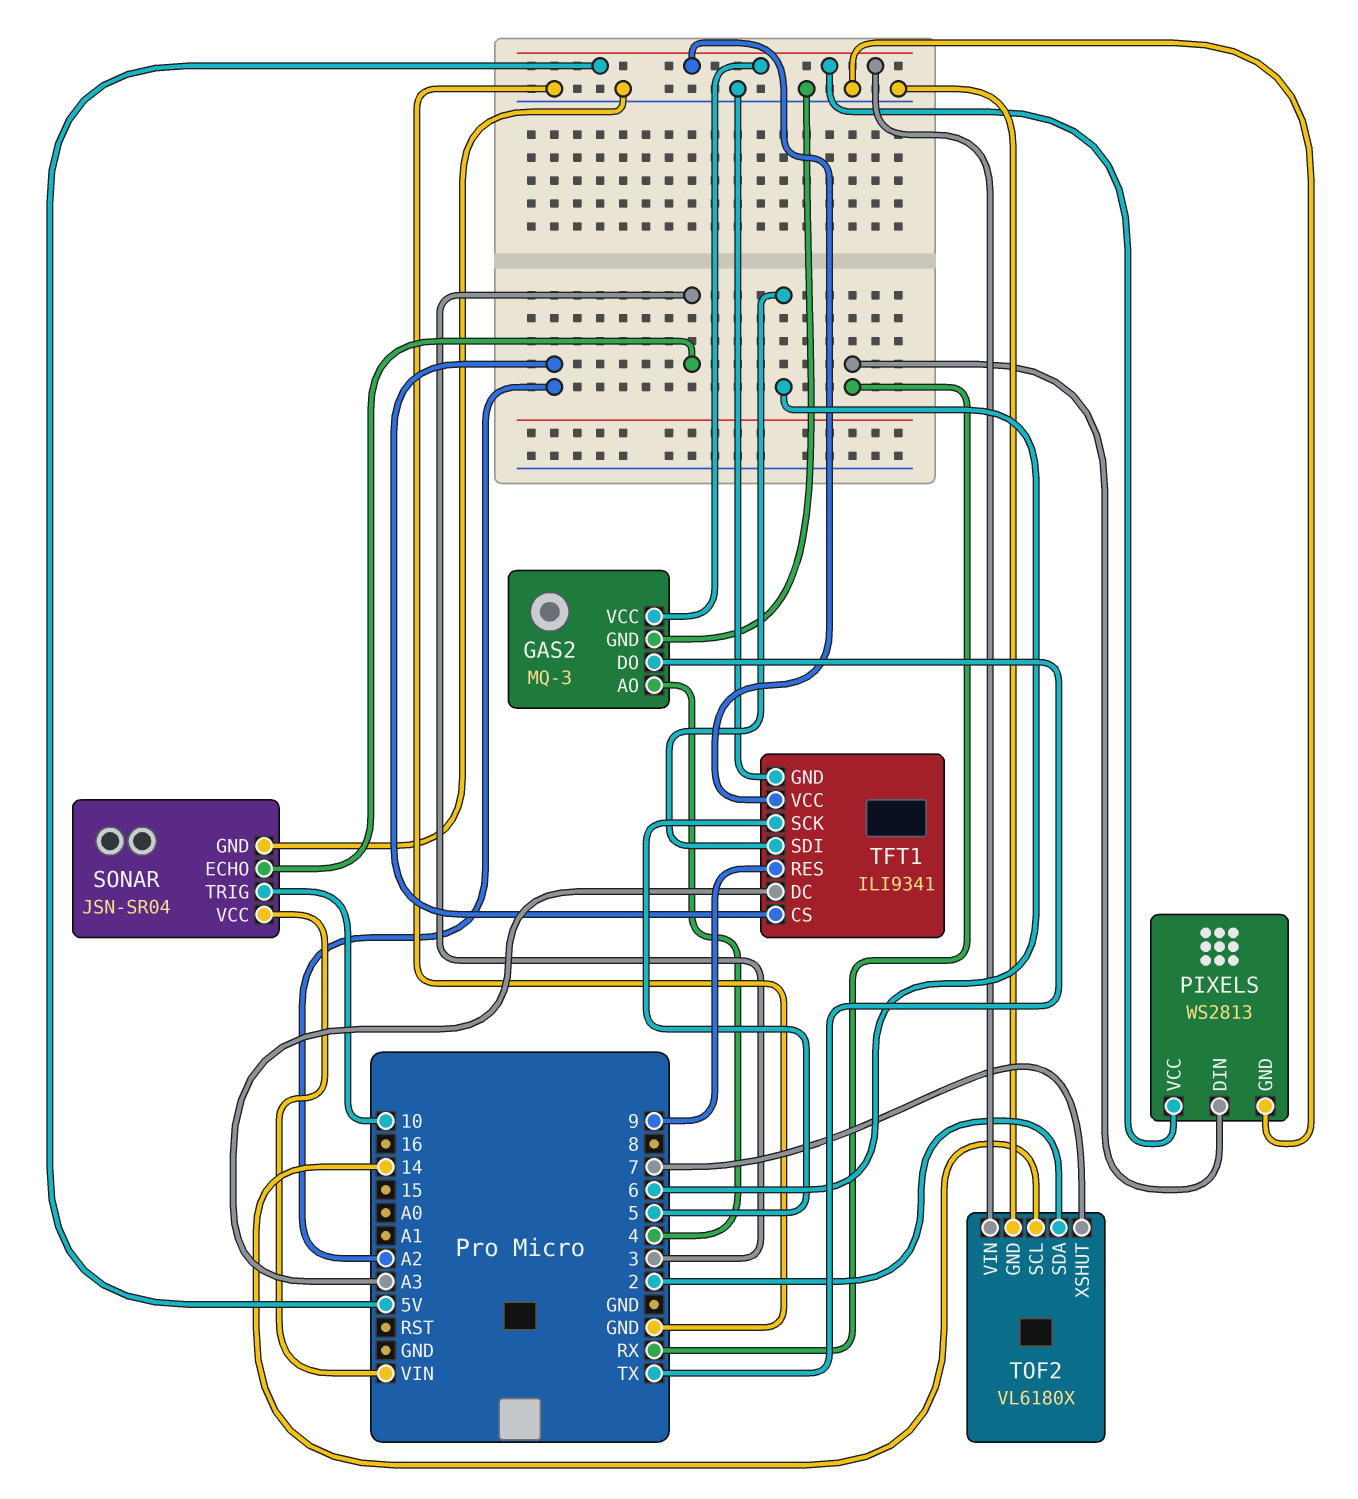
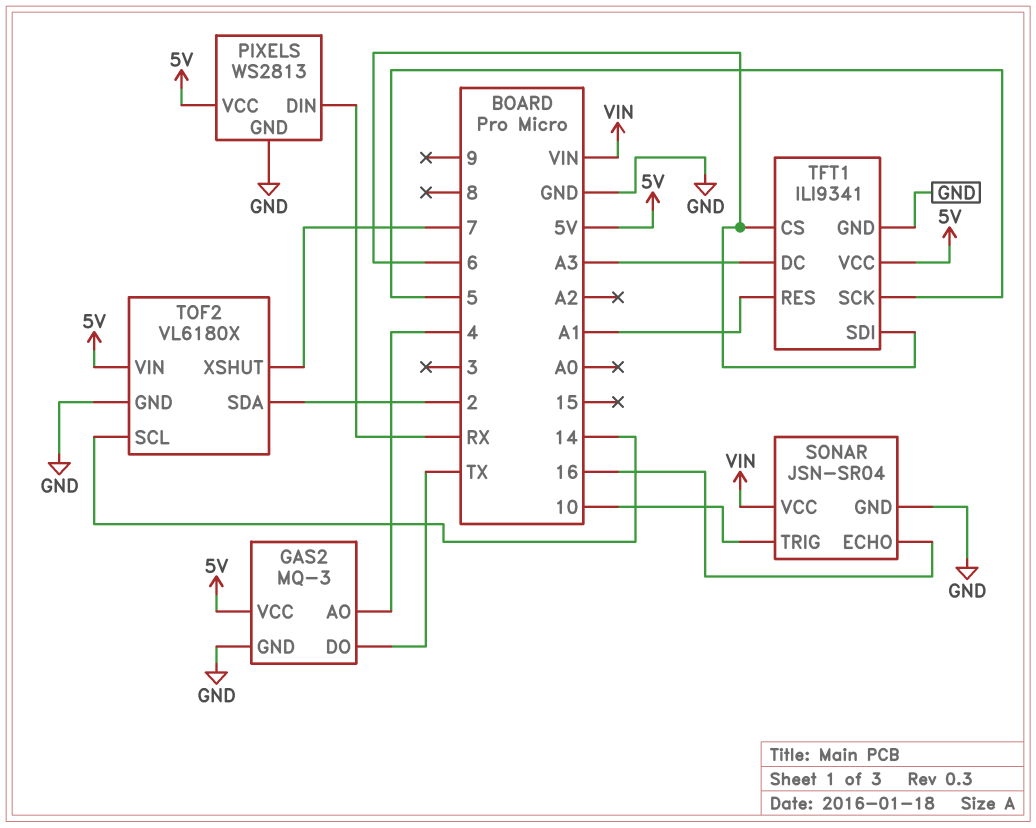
SONAR pin ECHO: 3 -> 16
TFT1 pin CS: A2 -> 6
TFT1 pin RES: 9 -> A1

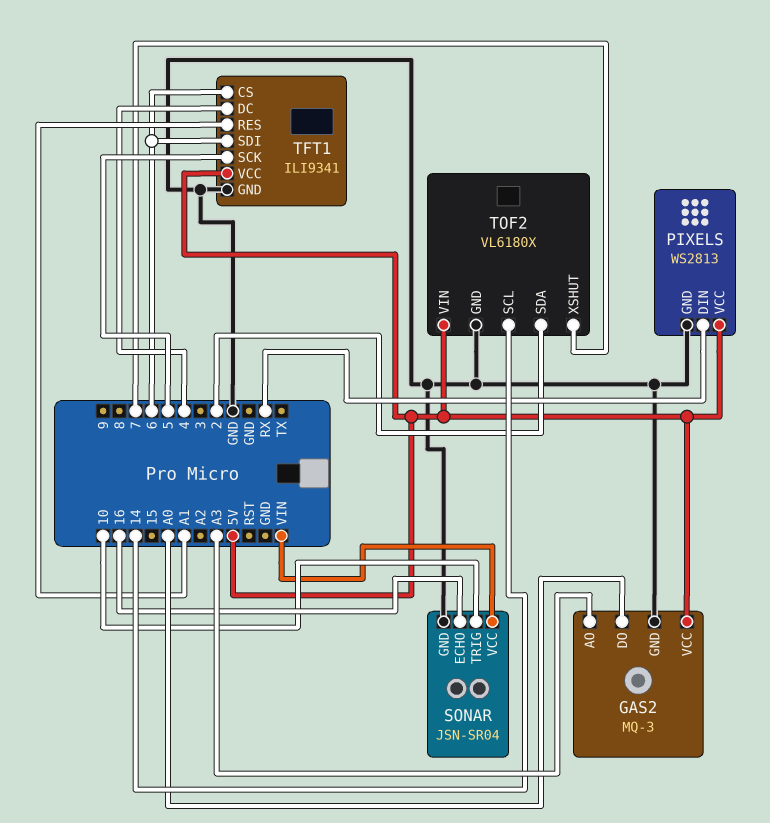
GAS2 pin AO: 4 -> A3
GAS2 pin DO: TX -> A0
TFT1 pin DC: A3 -> 4

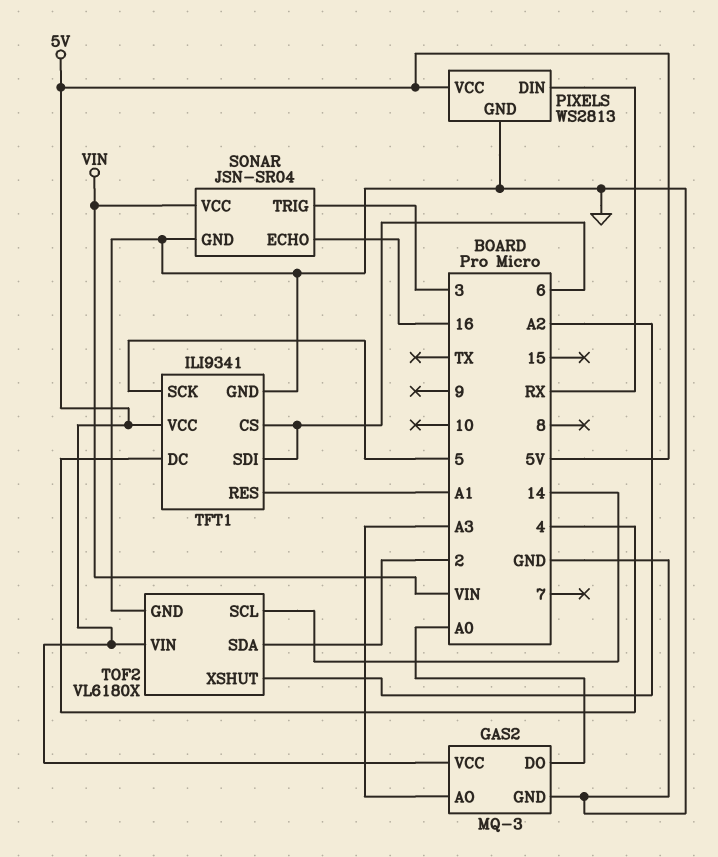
SONAR pin TRIG: 10 -> 3
TOF2 pin XSHUT: 7 -> A2

